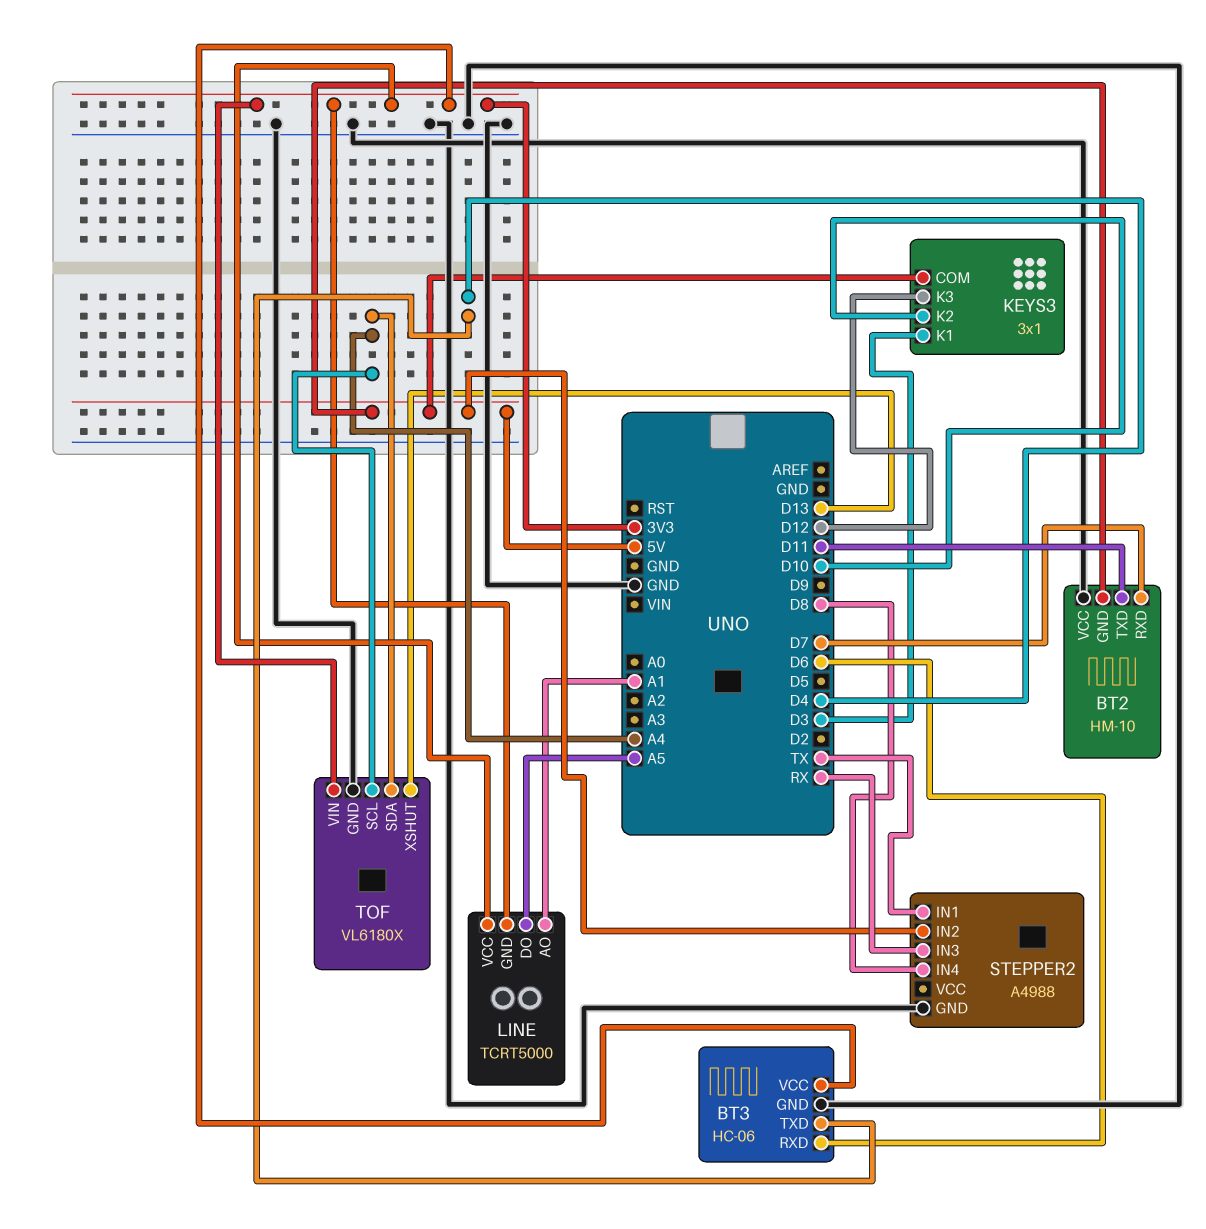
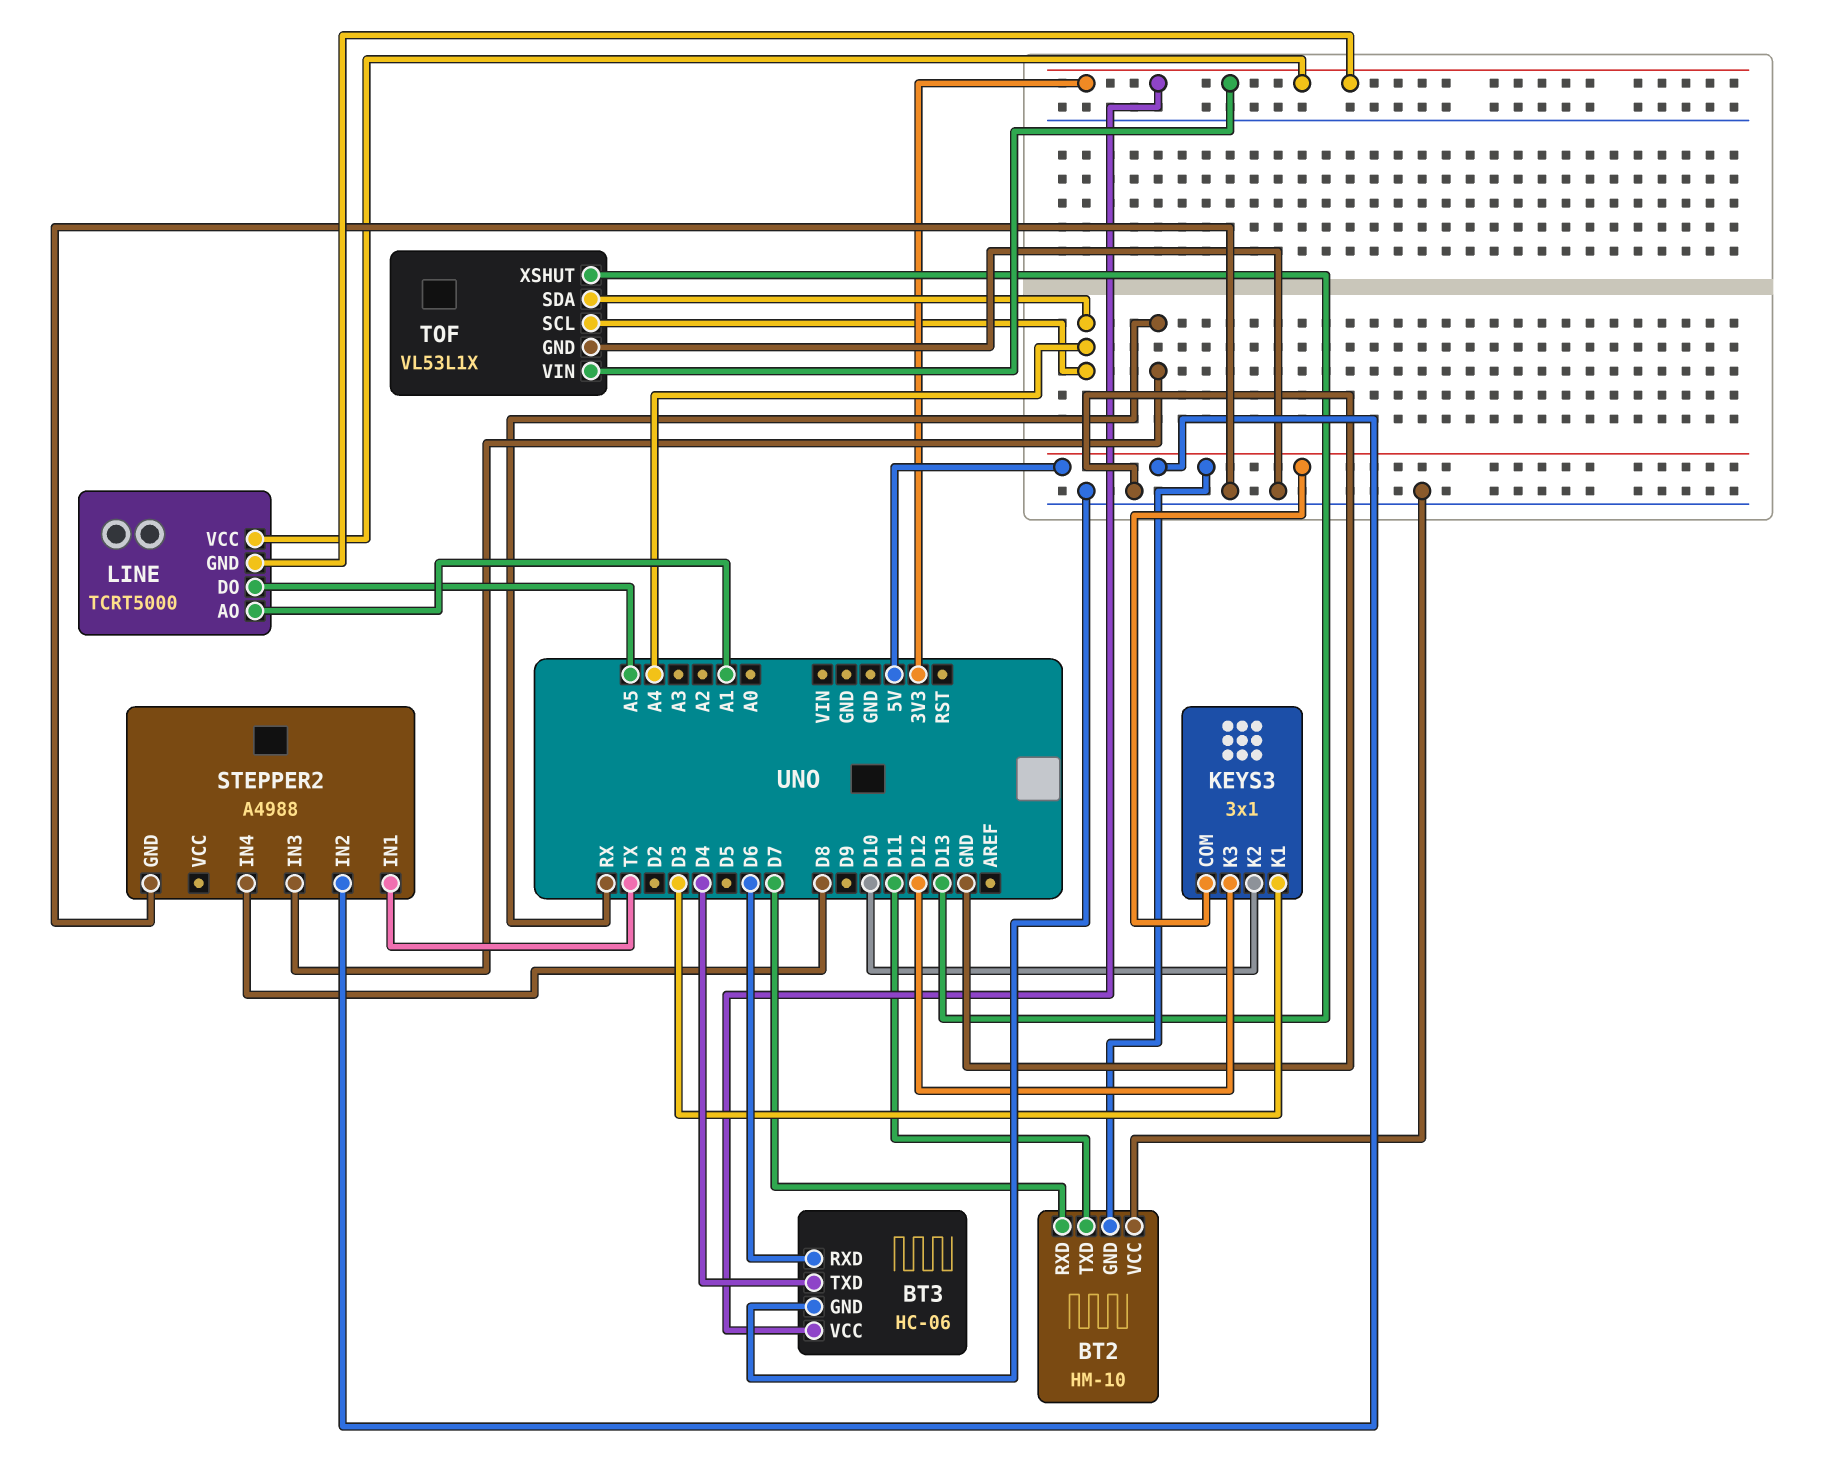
TOF: VL6180X -> VL53L1X

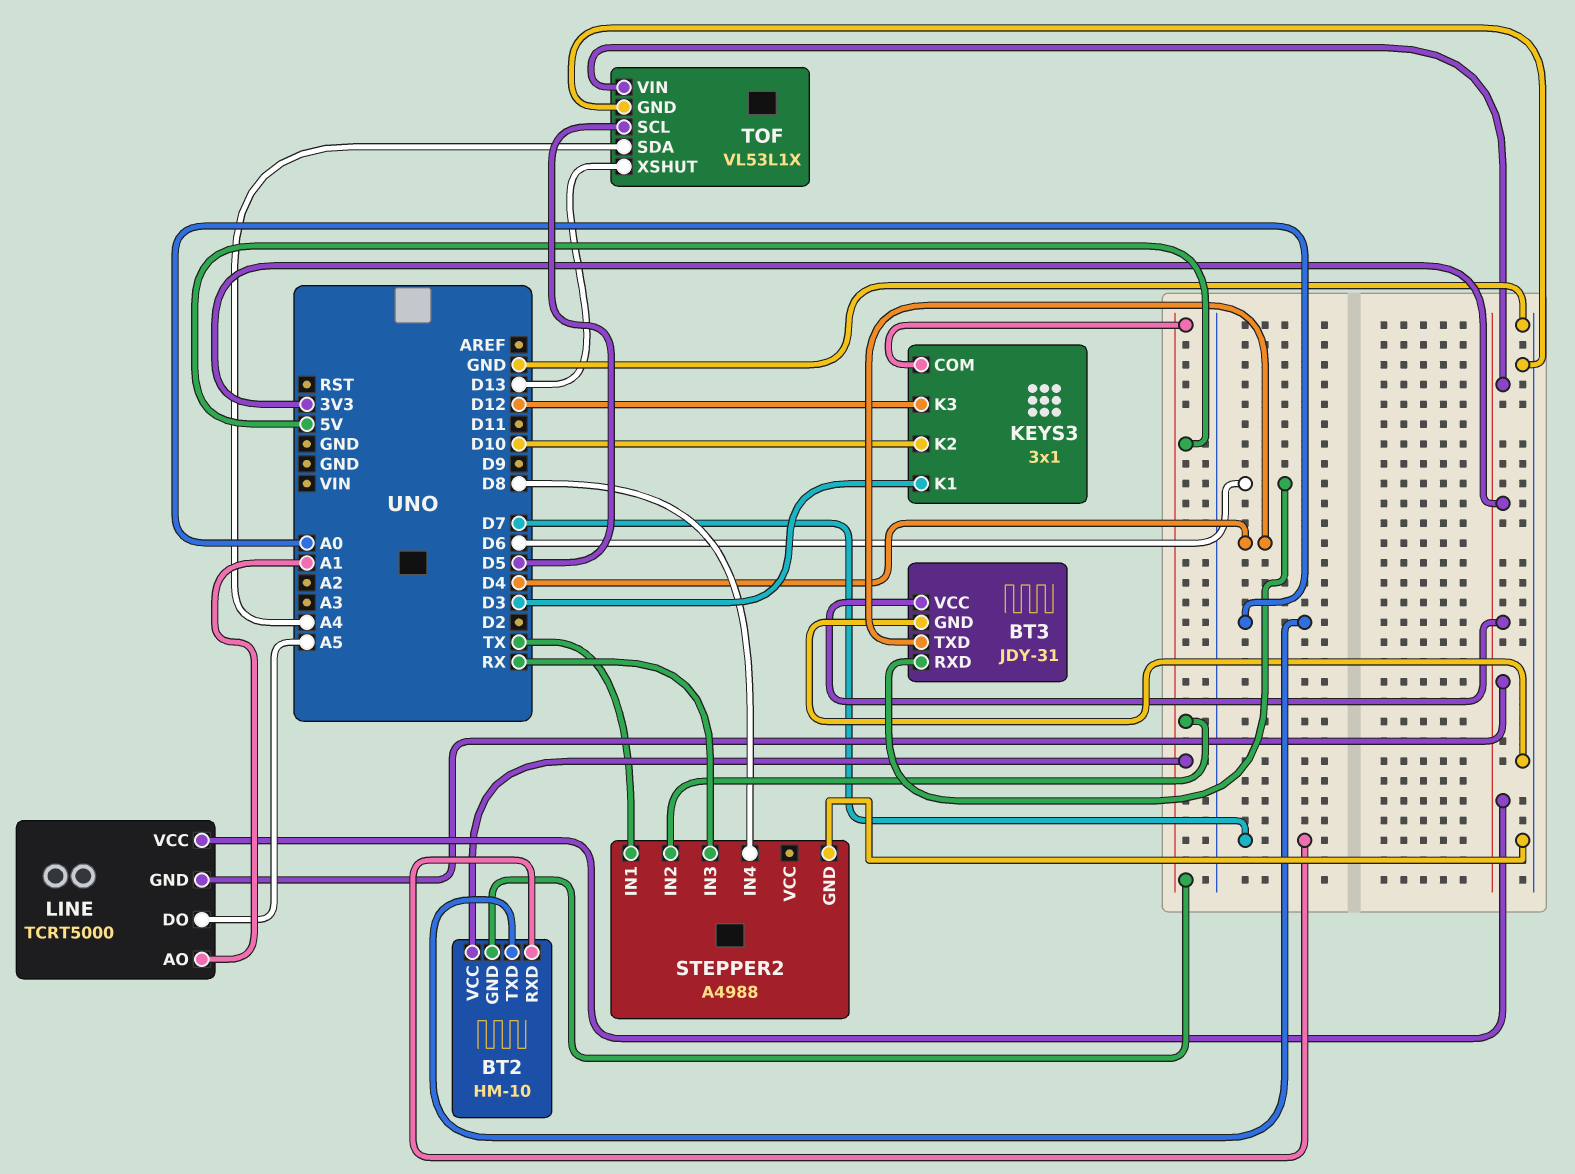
BT2 pin TXD: D11 -> A0
BT2 pin VCC: GND -> 5V
BT3: HC-06 -> JDY-31
TOF pin SCL: A4 -> D5

